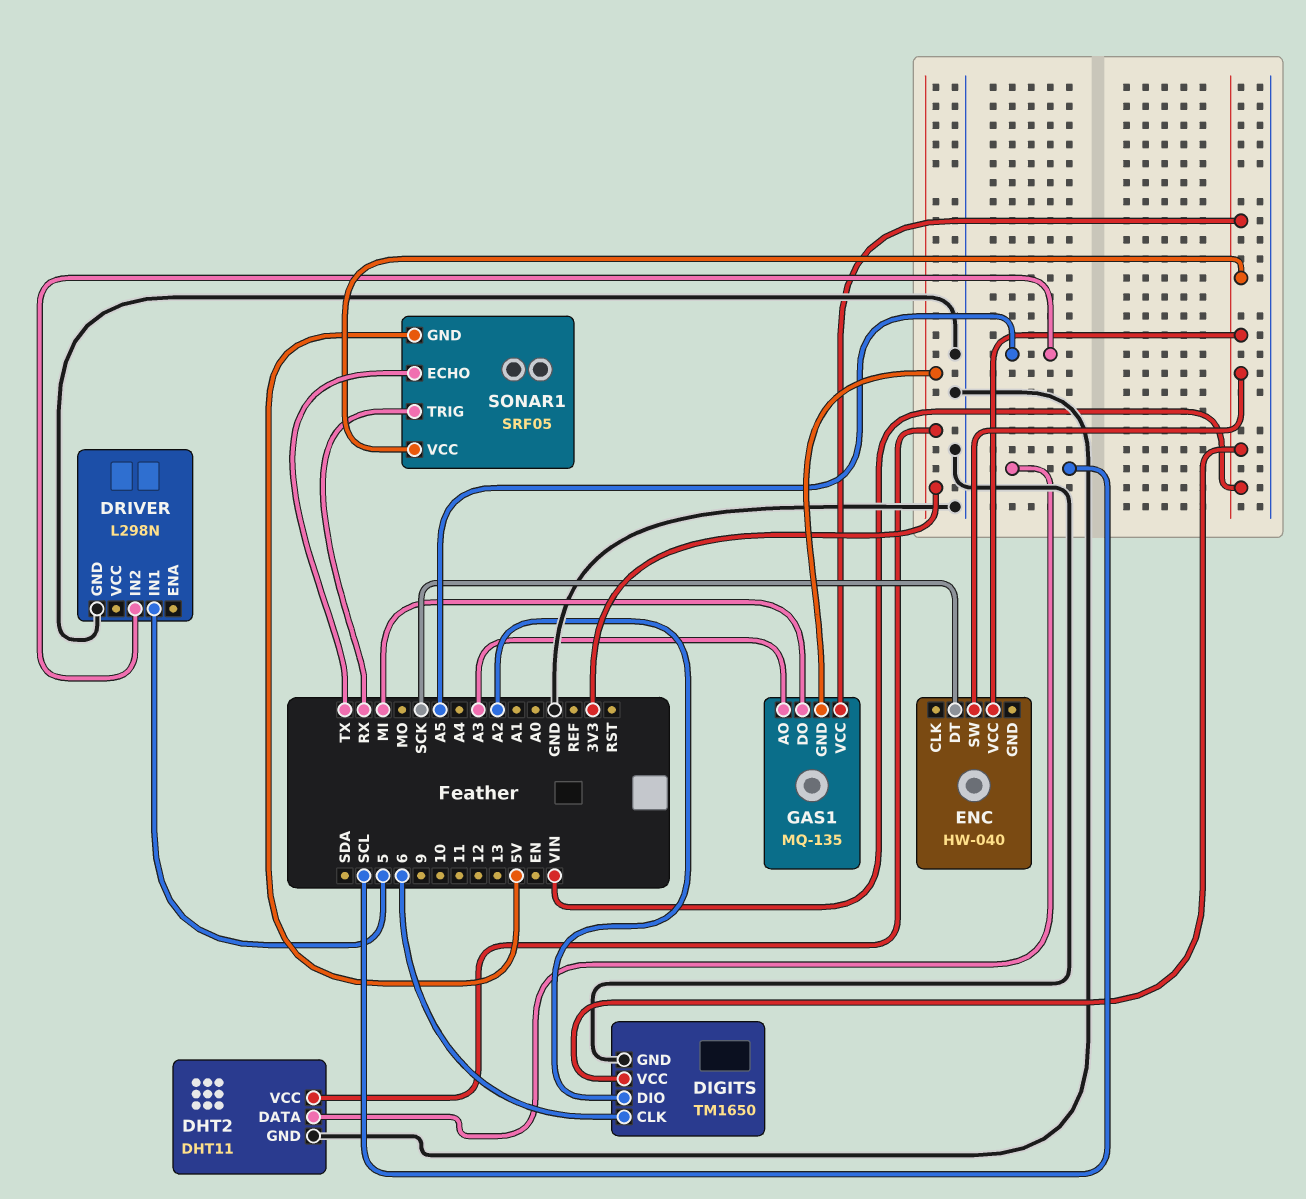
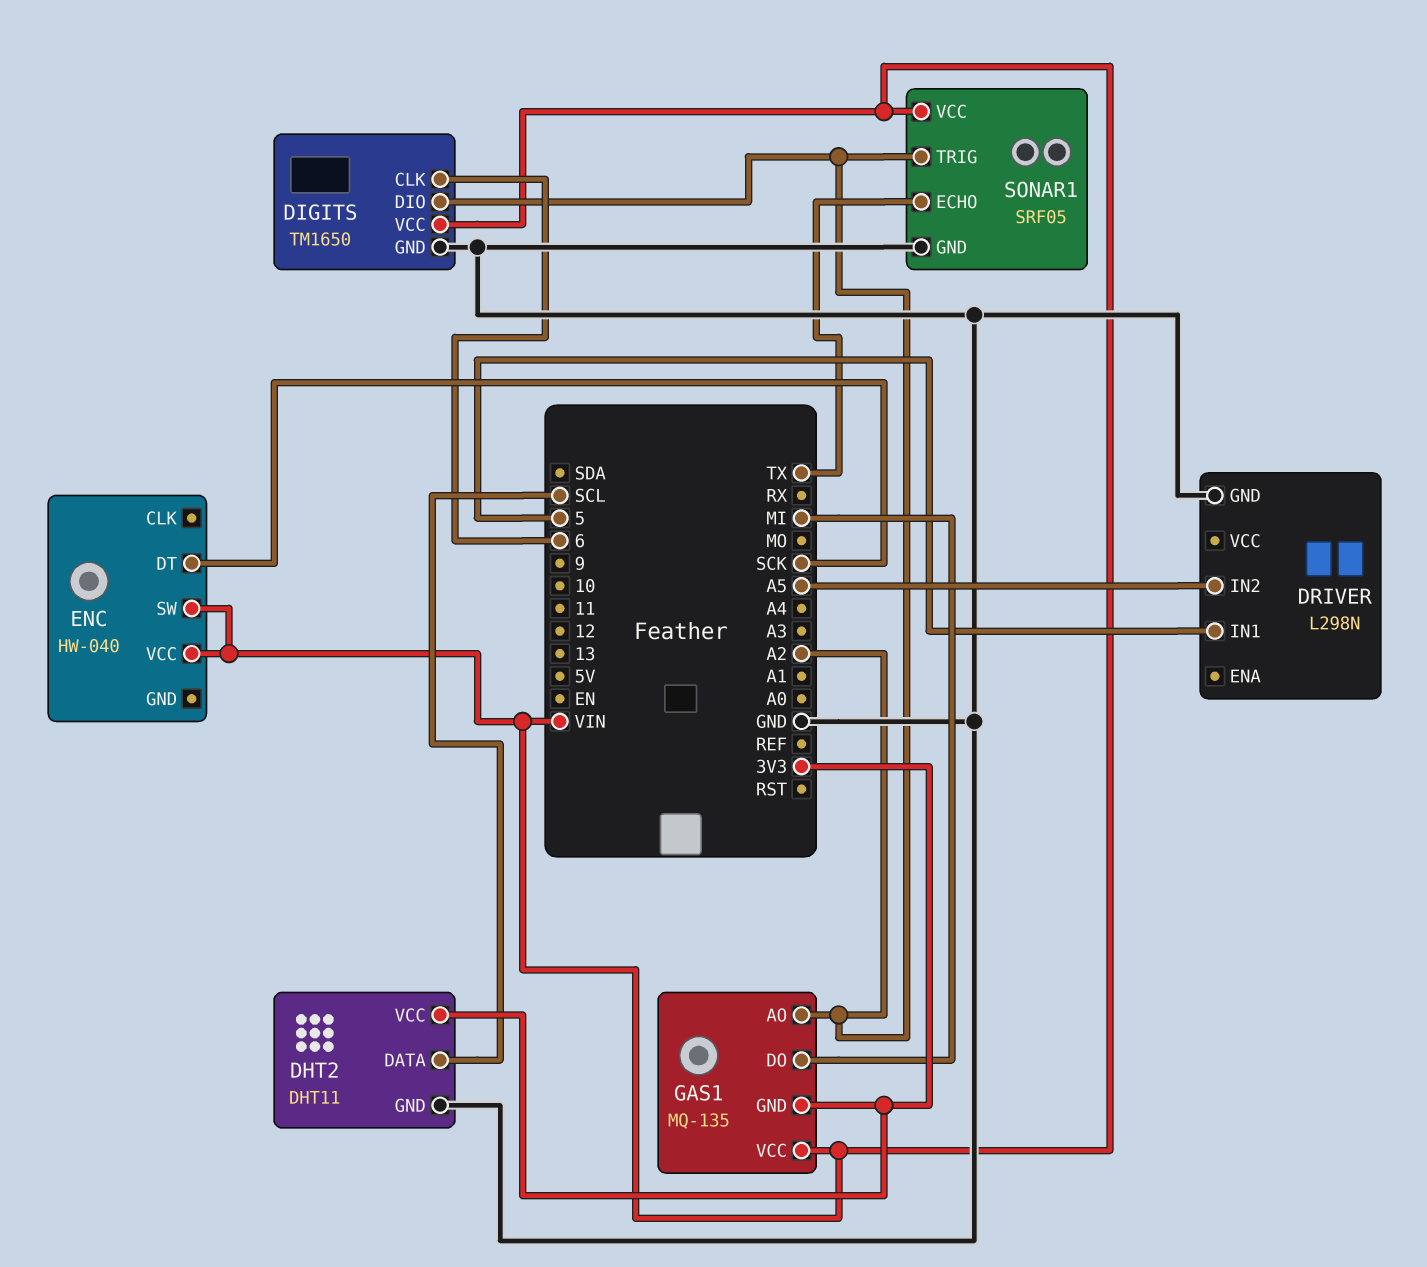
GAS1 pin AO: A3 -> A2
SONAR1 pin GND: 5V -> GND
SONAR1 pin TRIG: RX -> A2

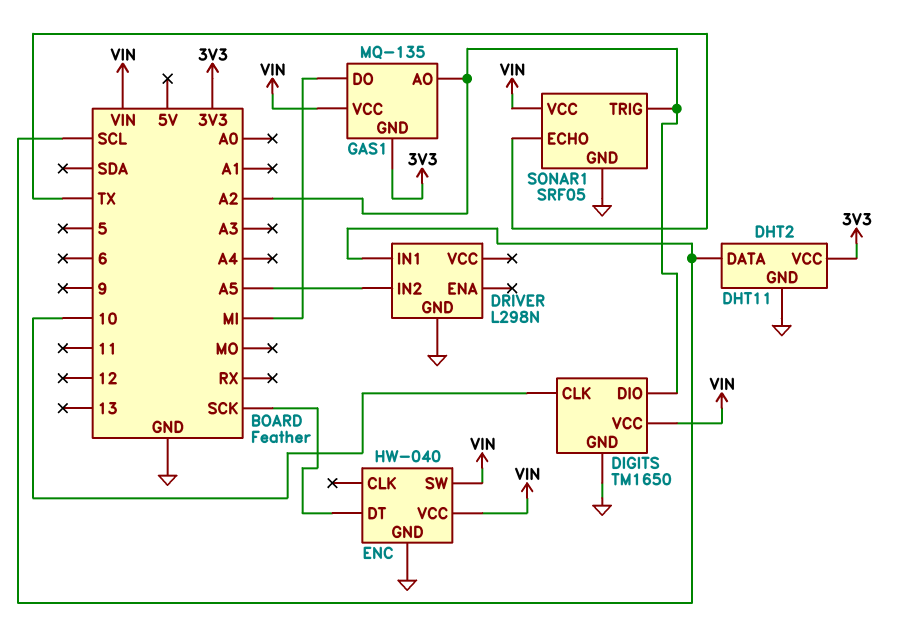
DIGITS pin CLK: 6 -> 10
DRIVER pin IN1: 5 -> SCL
ENC pin GND: none -> GND

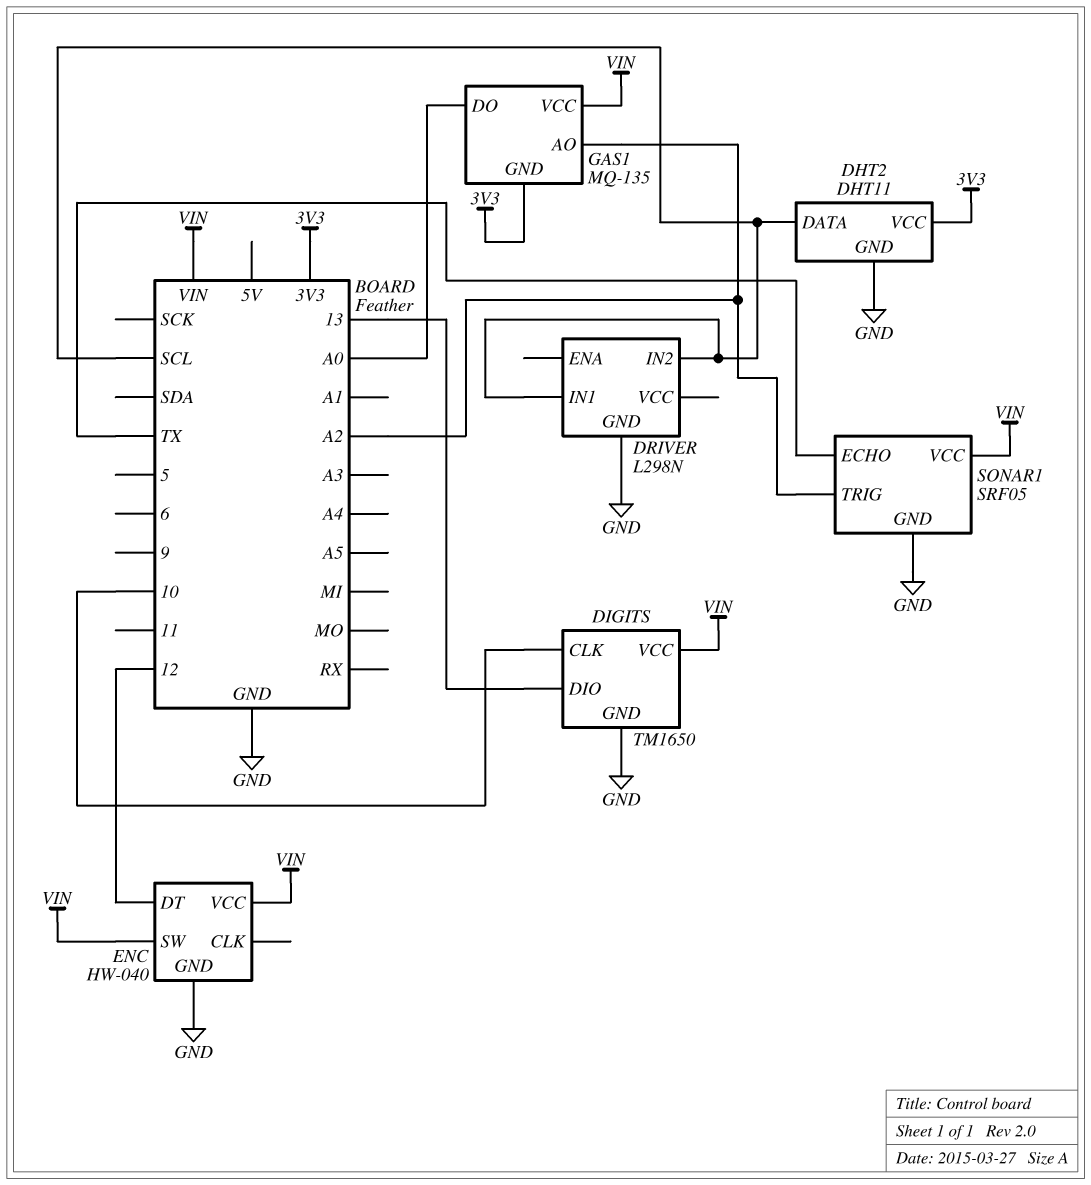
DIGITS pin DIO: A2 -> 13
DRIVER pin IN2: A5 -> SCL
ENC pin DT: SCK -> 12
GAS1 pin DO: MI -> A0

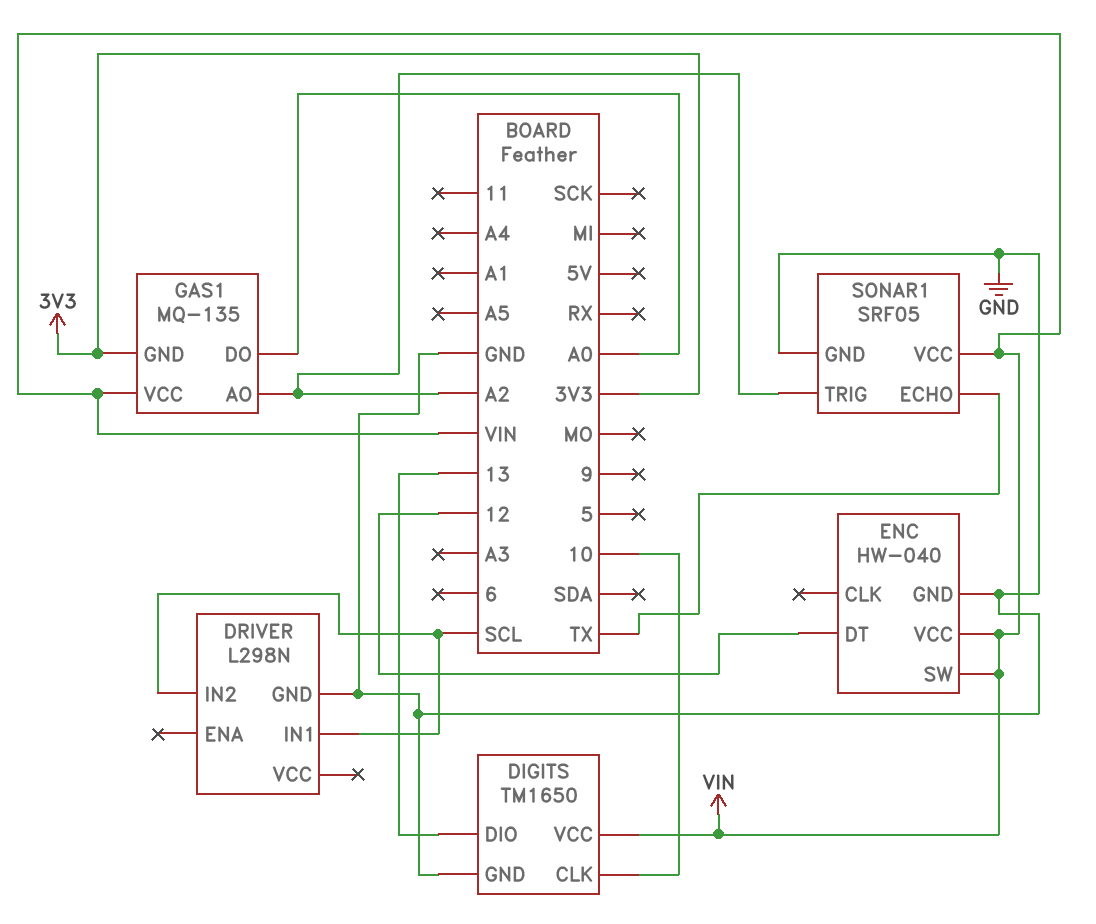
DHT2: DHT11 -> none
DHT2 pin DATA: SCL -> none
DHT2 pin GND: GND -> none
DHT2 pin VCC: 3V3 -> none

